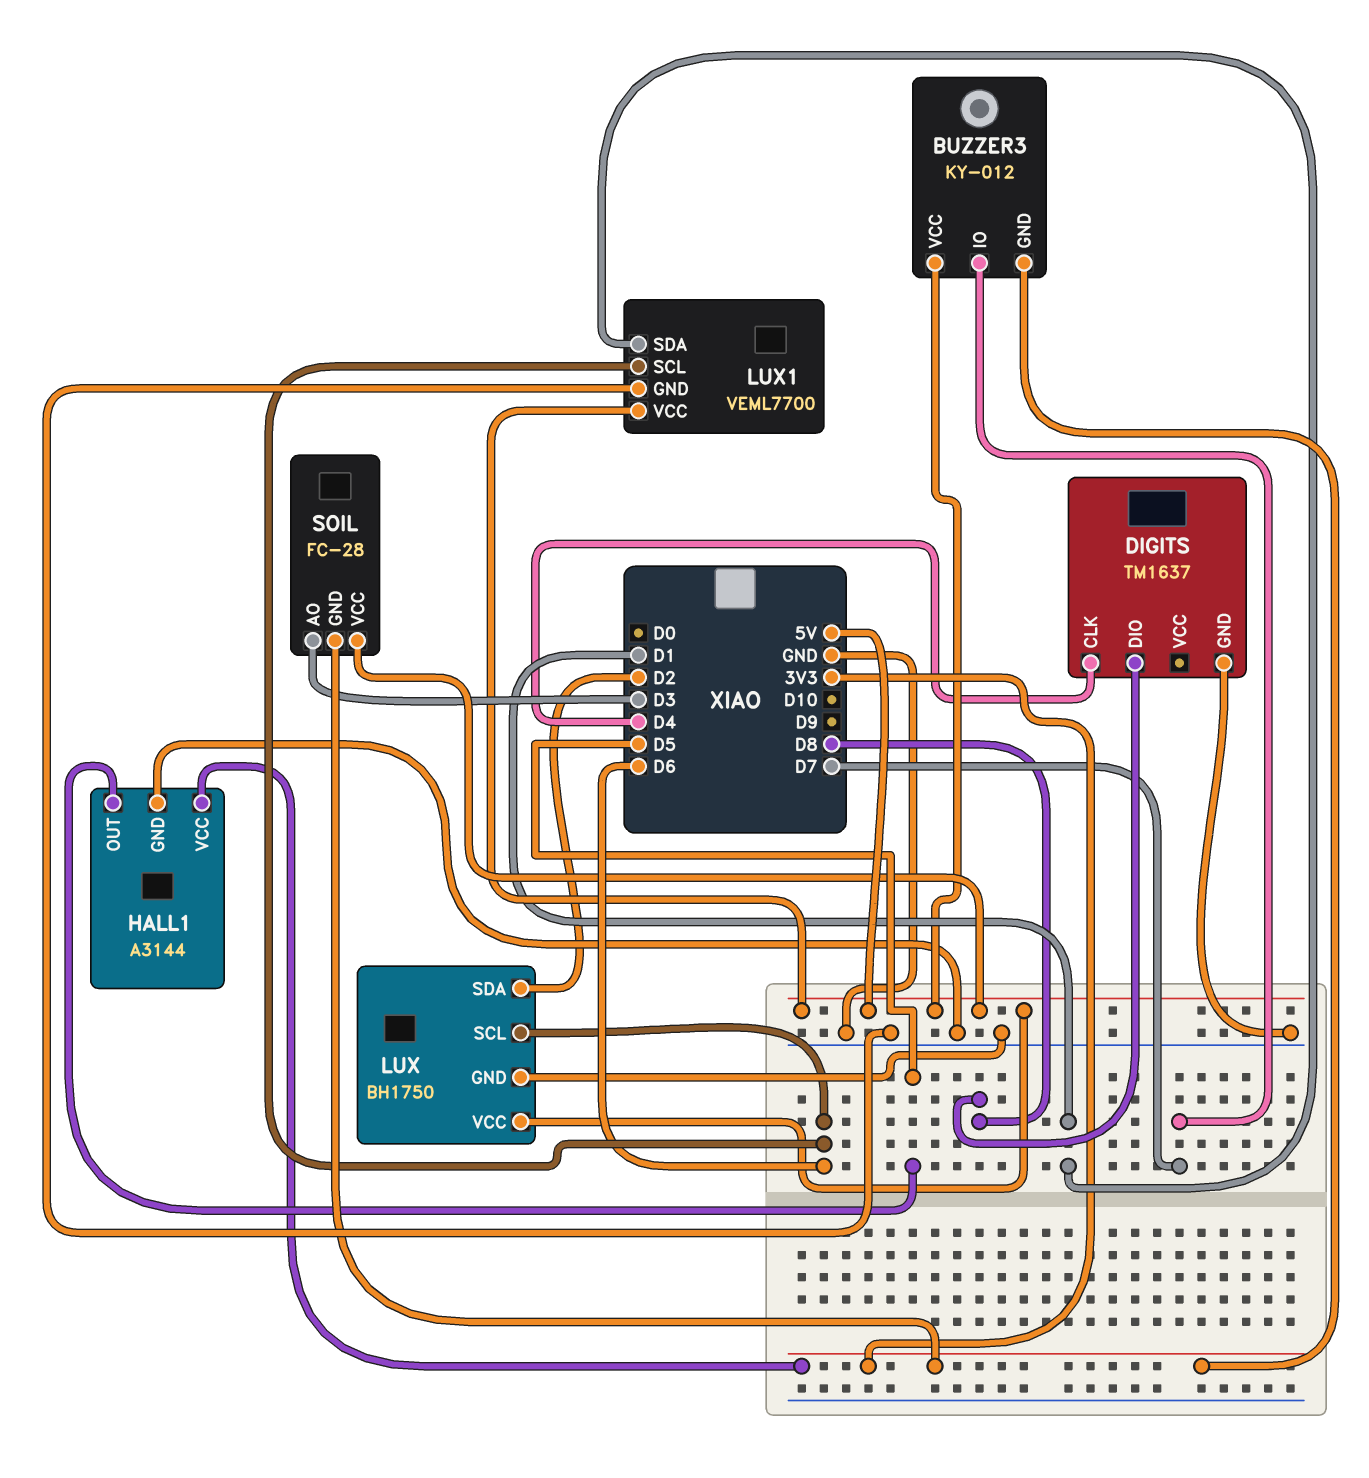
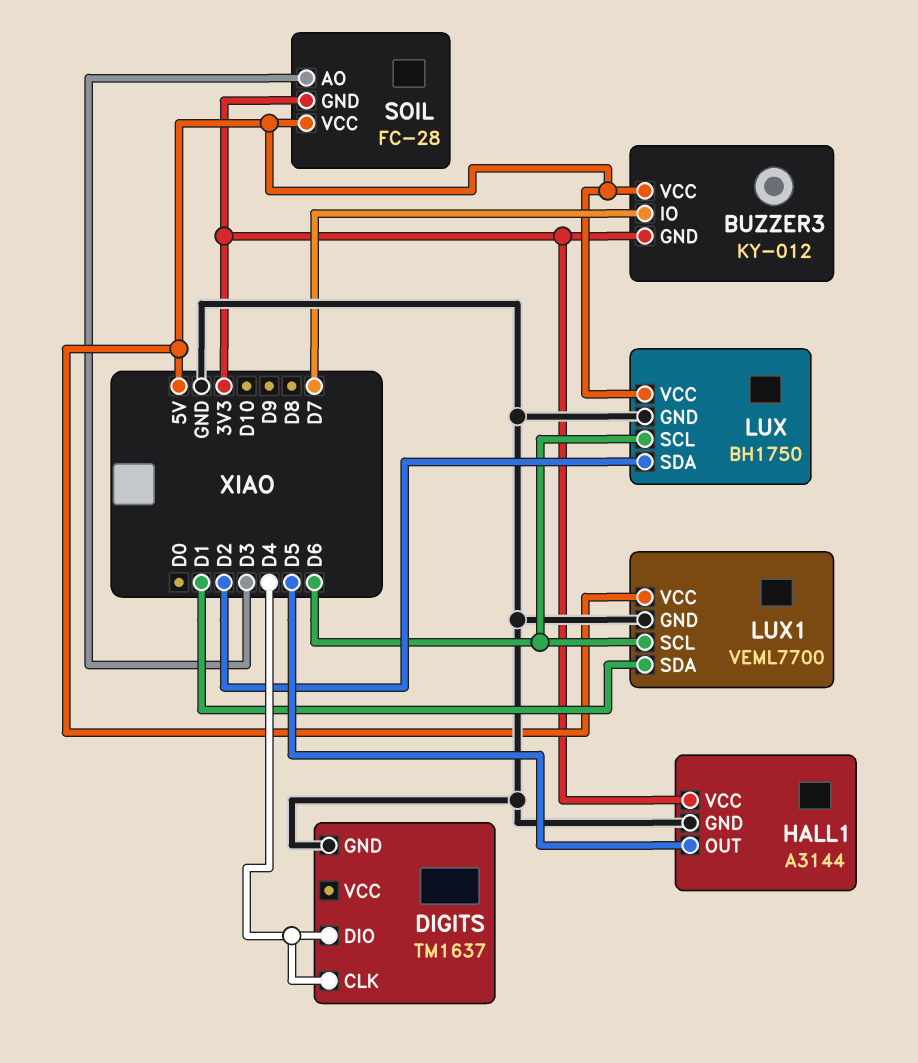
DIGITS pin DIO: D8 -> D4

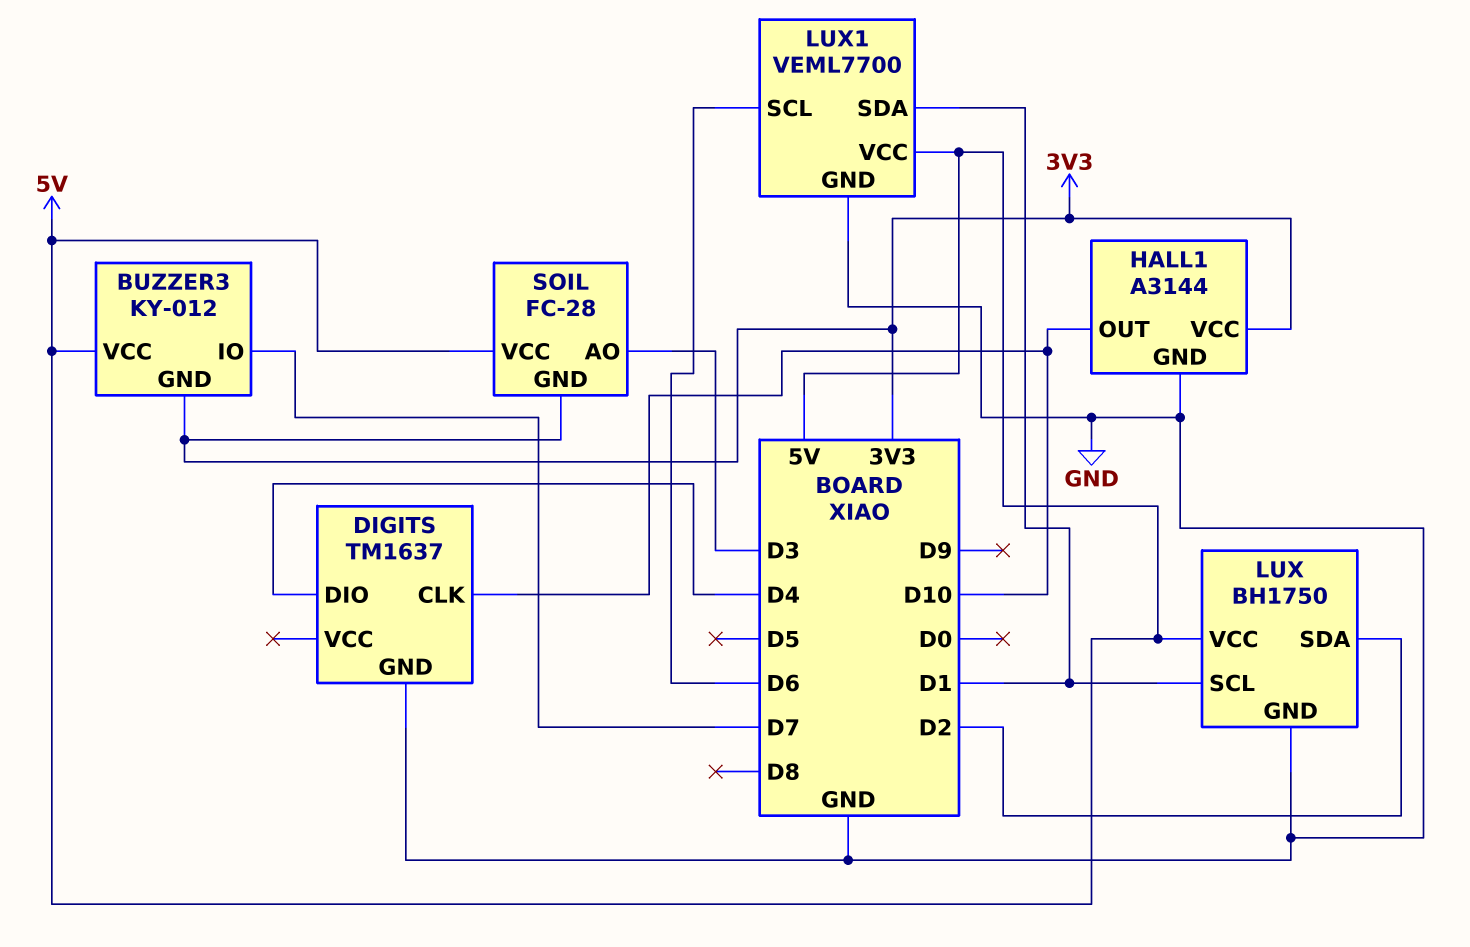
DIGITS pin CLK: D4 -> D10
HALL1 pin OUT: D5 -> D10
LUX pin SCL: D6 -> D1

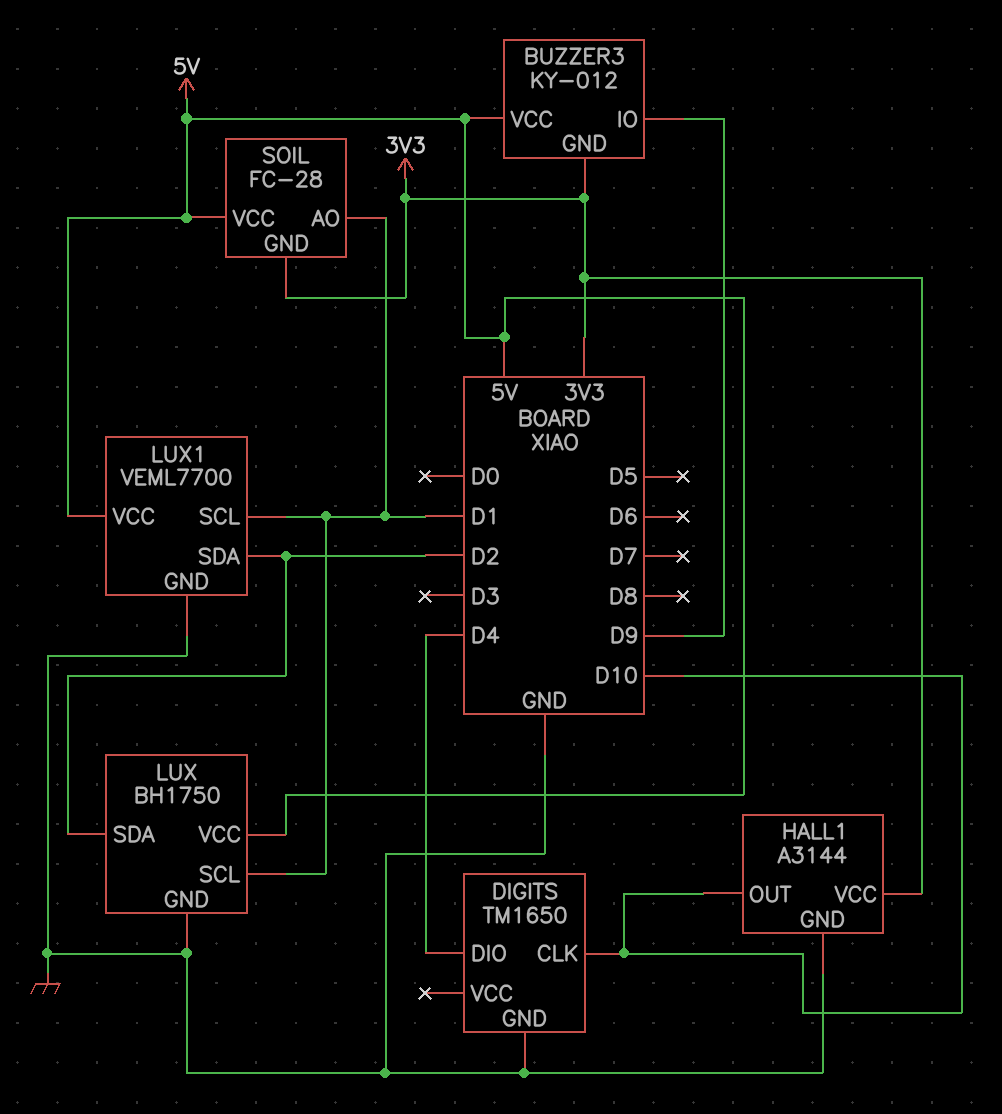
BUZZER3 pin IO: D7 -> D9
DIGITS: TM1637 -> TM1650
LUX1 pin SCL: D6 -> D1
LUX1 pin SDA: D1 -> D2
SOIL pin AO: D3 -> D1

